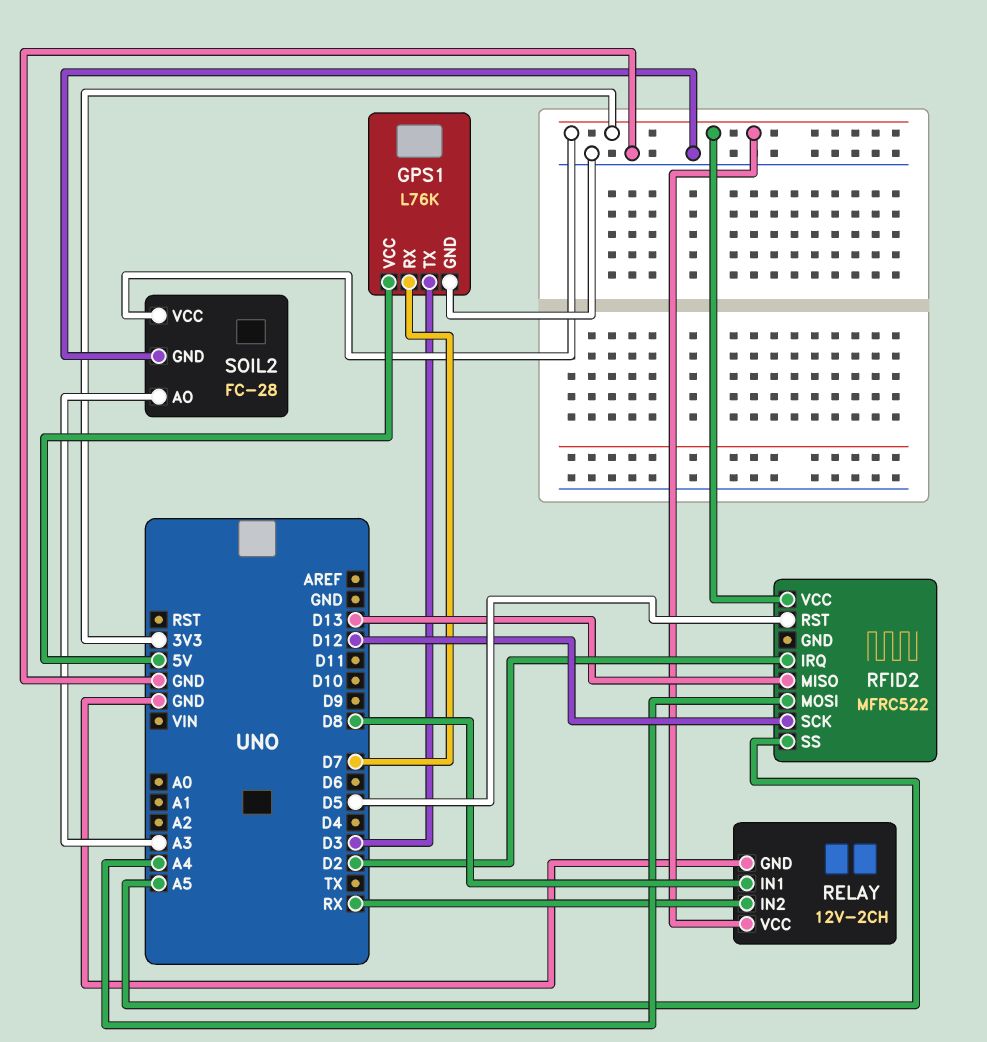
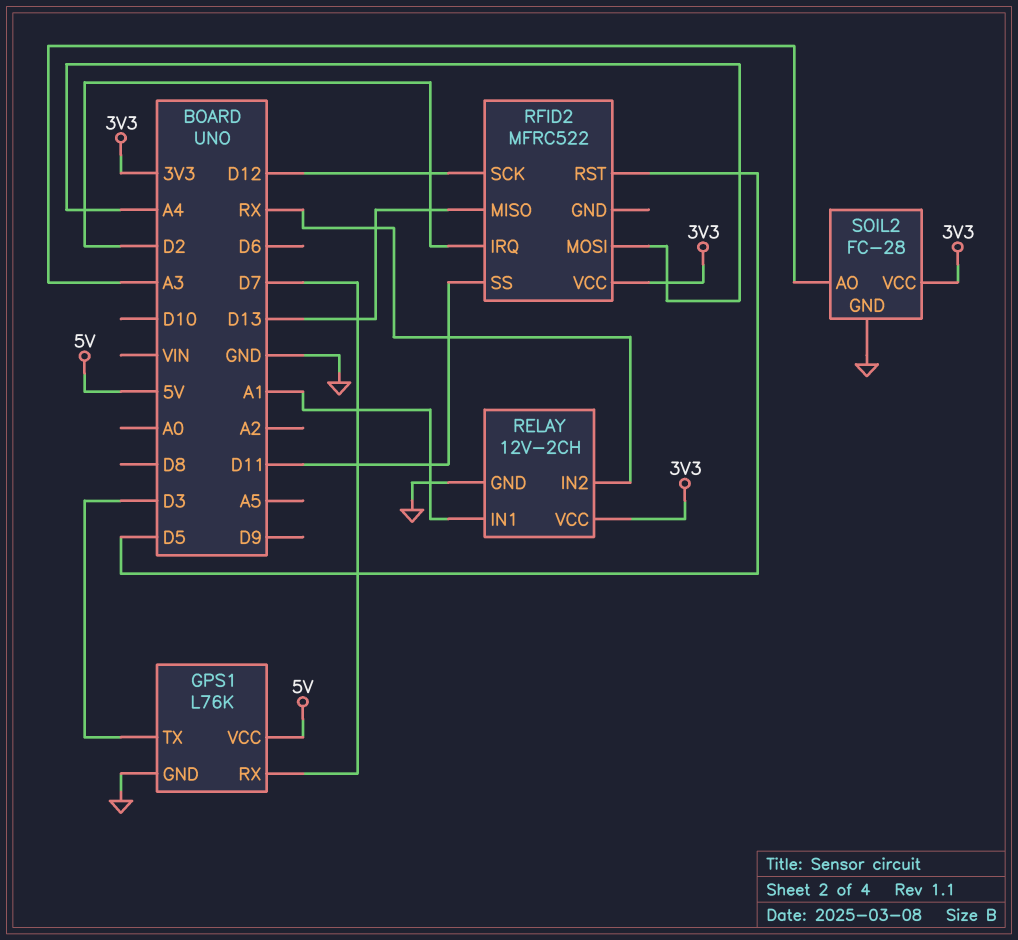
RELAY pin IN1: D8 -> A1
RFID2 pin SS: A5 -> D11

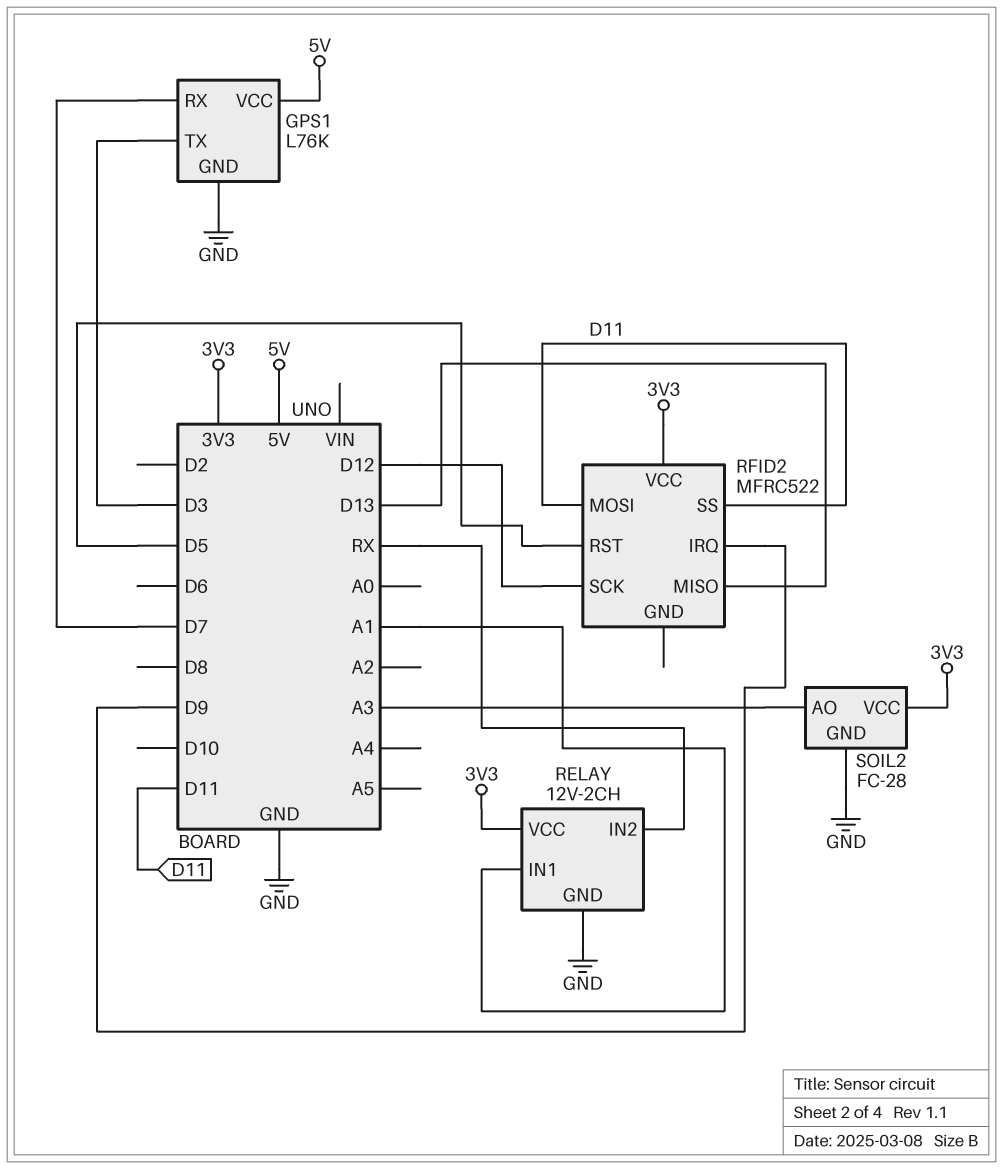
RFID2 pin IRQ: D2 -> D9
RFID2 pin MOSI: A4 -> D11

